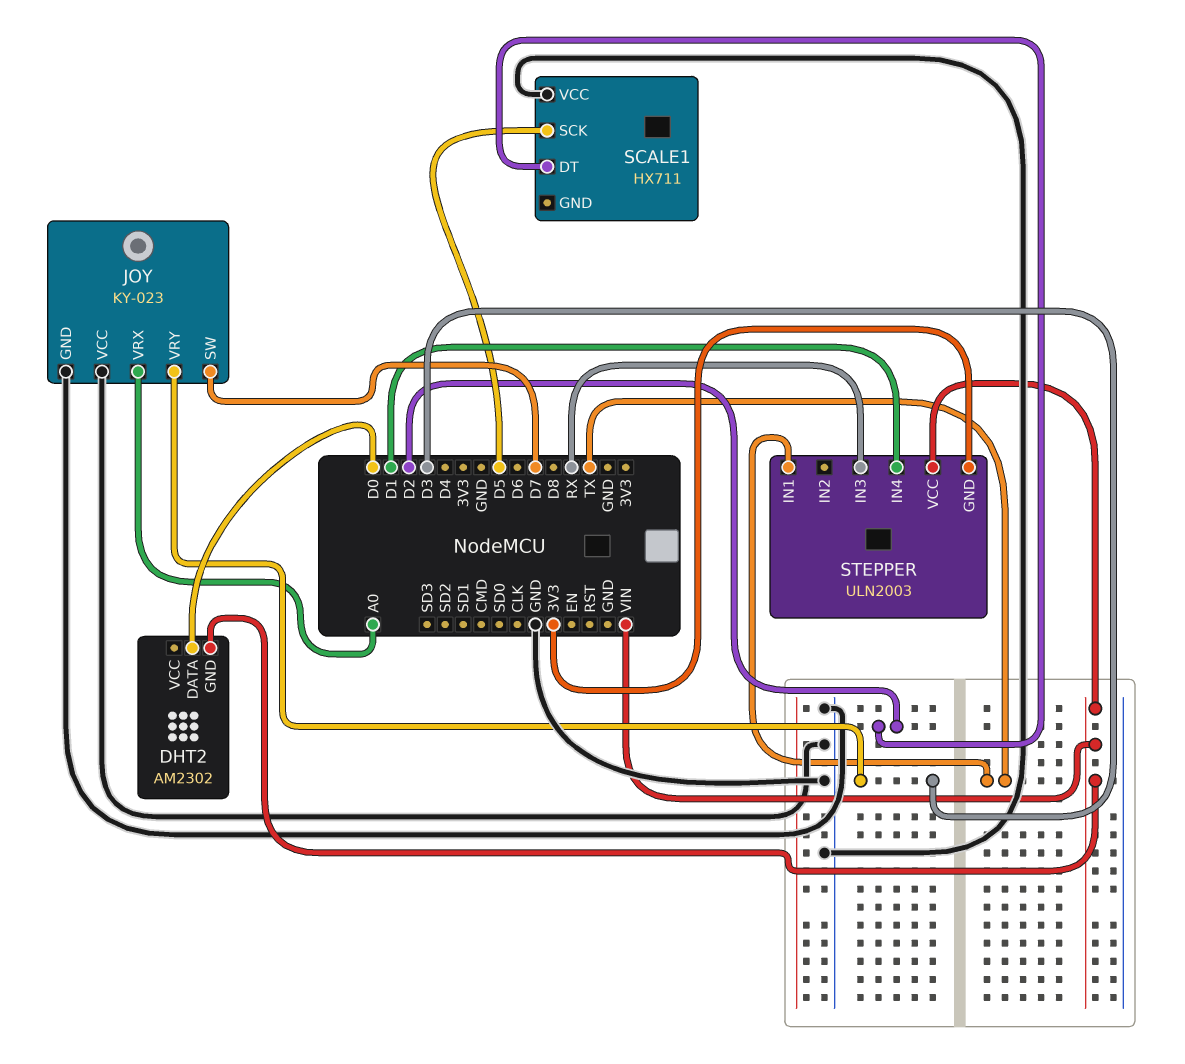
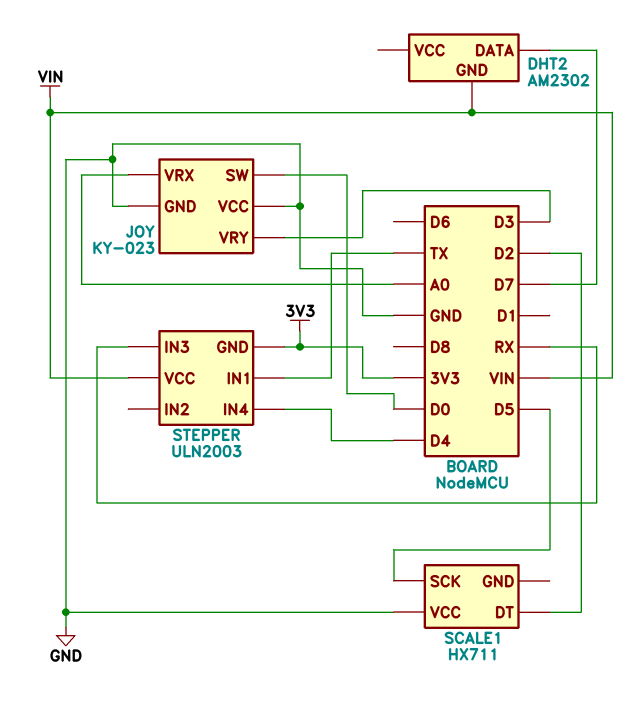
DHT2 pin DATA: D0 -> D7
JOY pin SW: D7 -> D0
STEPPER pin IN4: D1 -> D4

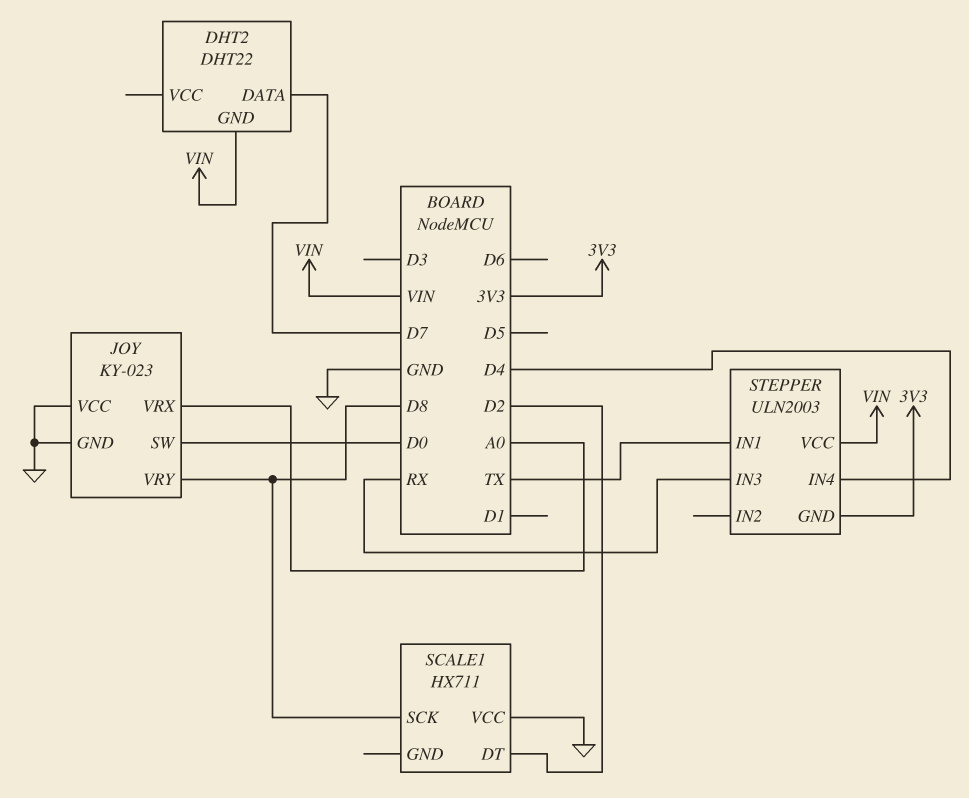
DHT2: AM2302 -> DHT22
JOY pin VRY: D3 -> D8
SCALE1 pin SCK: D5 -> D8

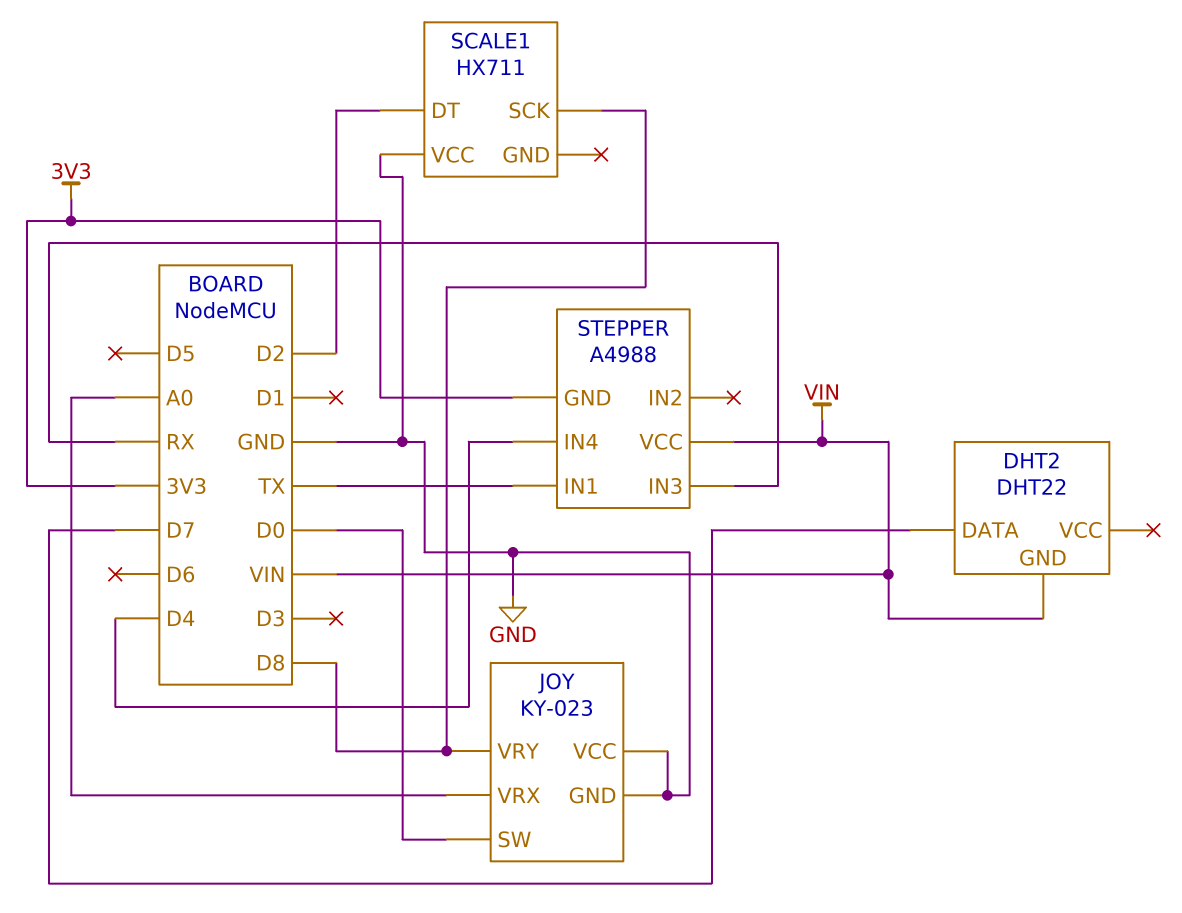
STEPPER: ULN2003 -> A4988

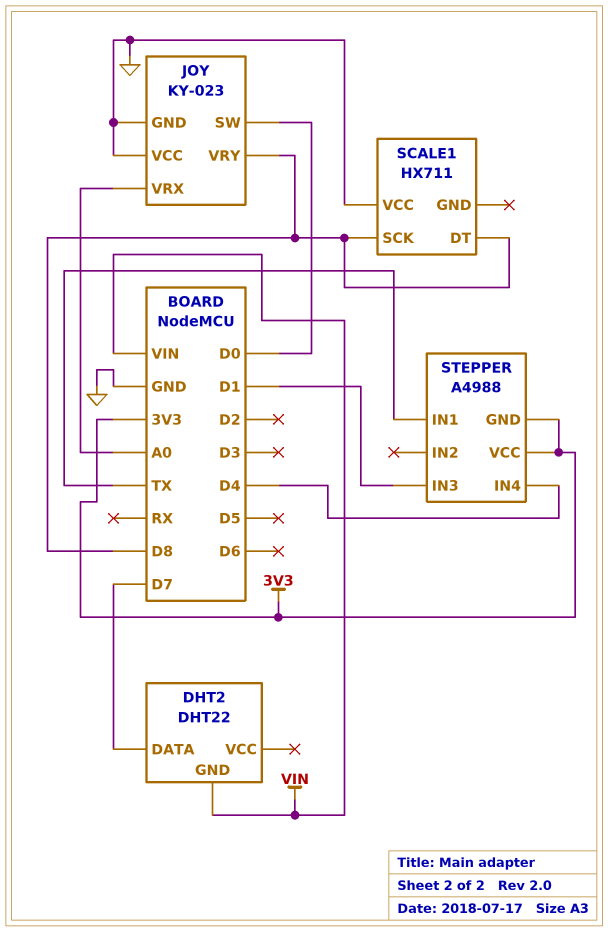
SCALE1 pin DT: D2 -> D8
STEPPER pin IN3: RX -> D1
STEPPER pin VCC: VIN -> 3V3

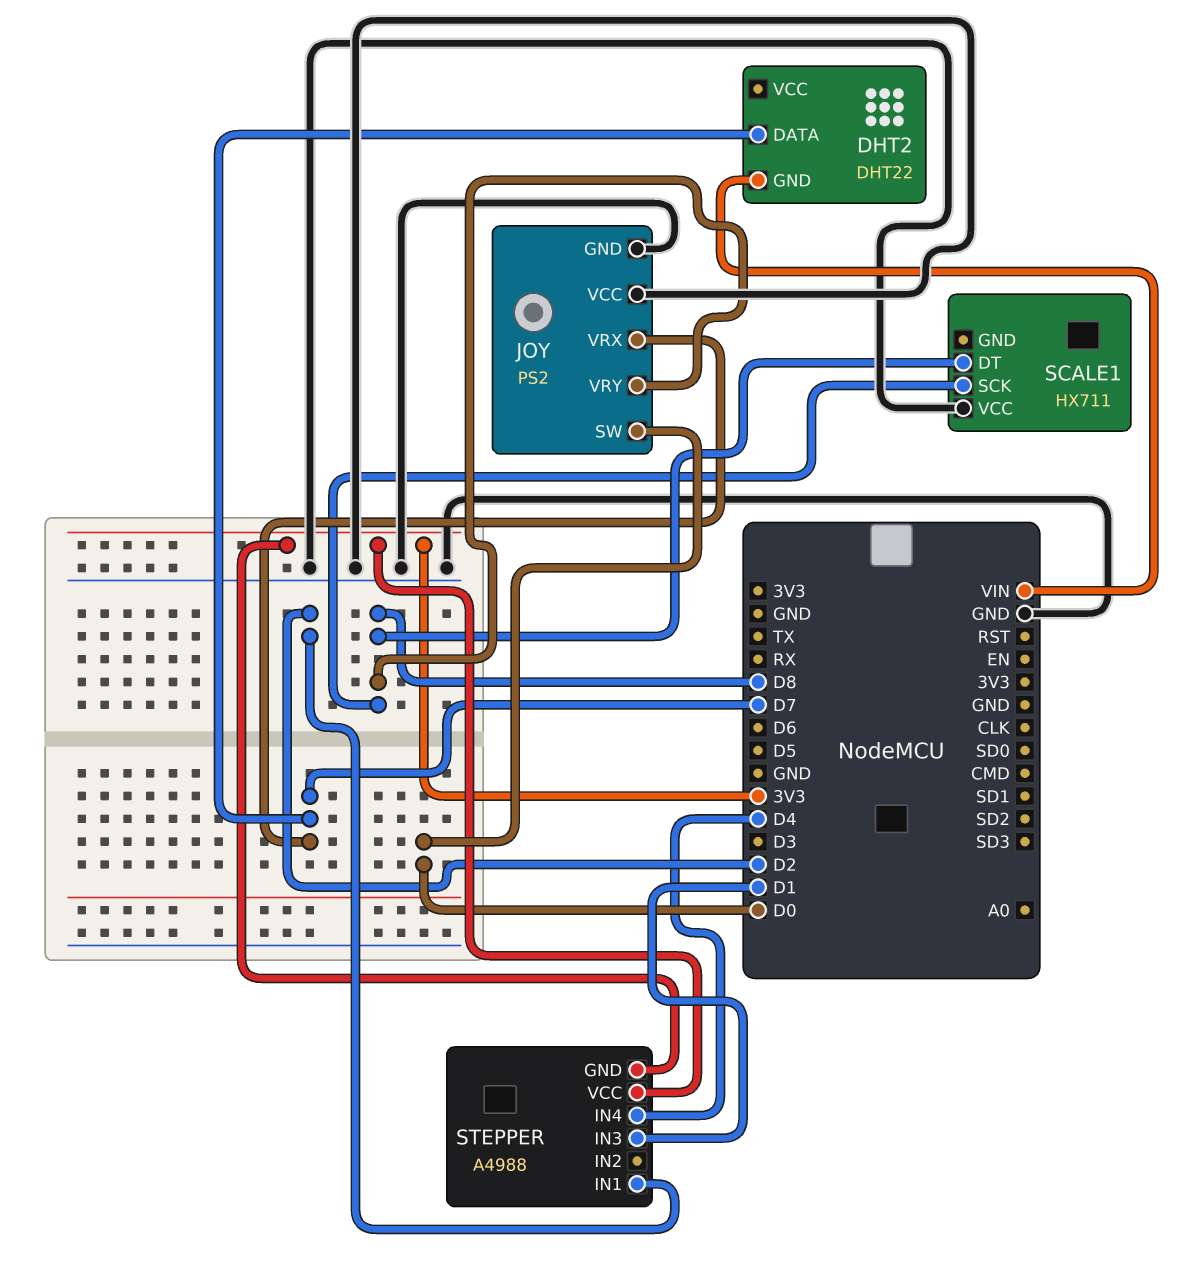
JOY: KY-023 -> PS2
JOY pin VRX: A0 -> D7
STEPPER pin IN1: TX -> D2

